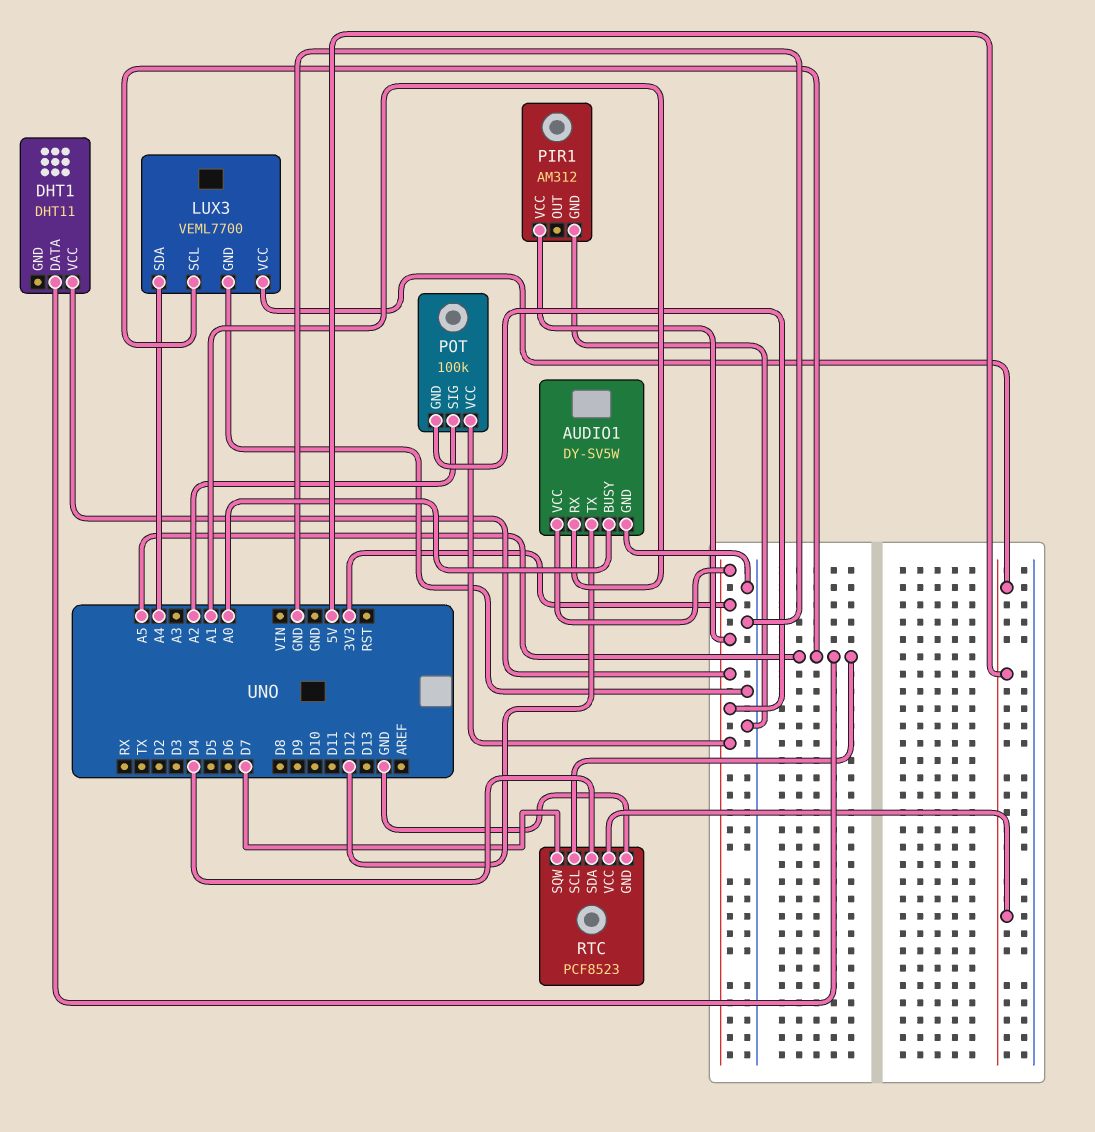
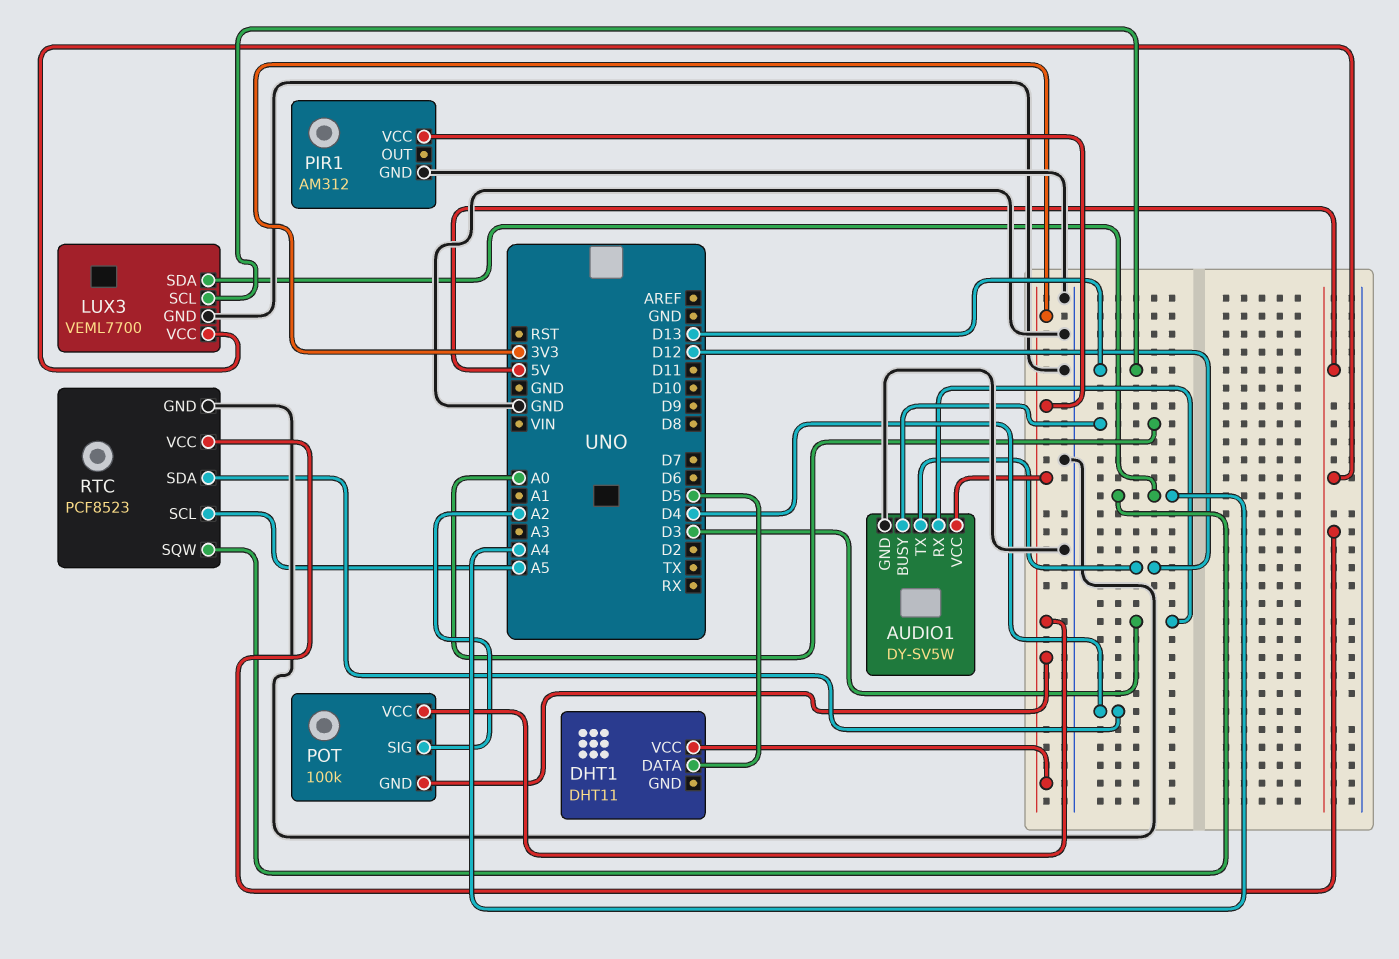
AUDIO1 pin RX: A1 -> D3
DHT1 pin DATA: A5 -> D5
LUX3 pin SCL: A5 -> D13
RTC pin SQW: D7 -> A4

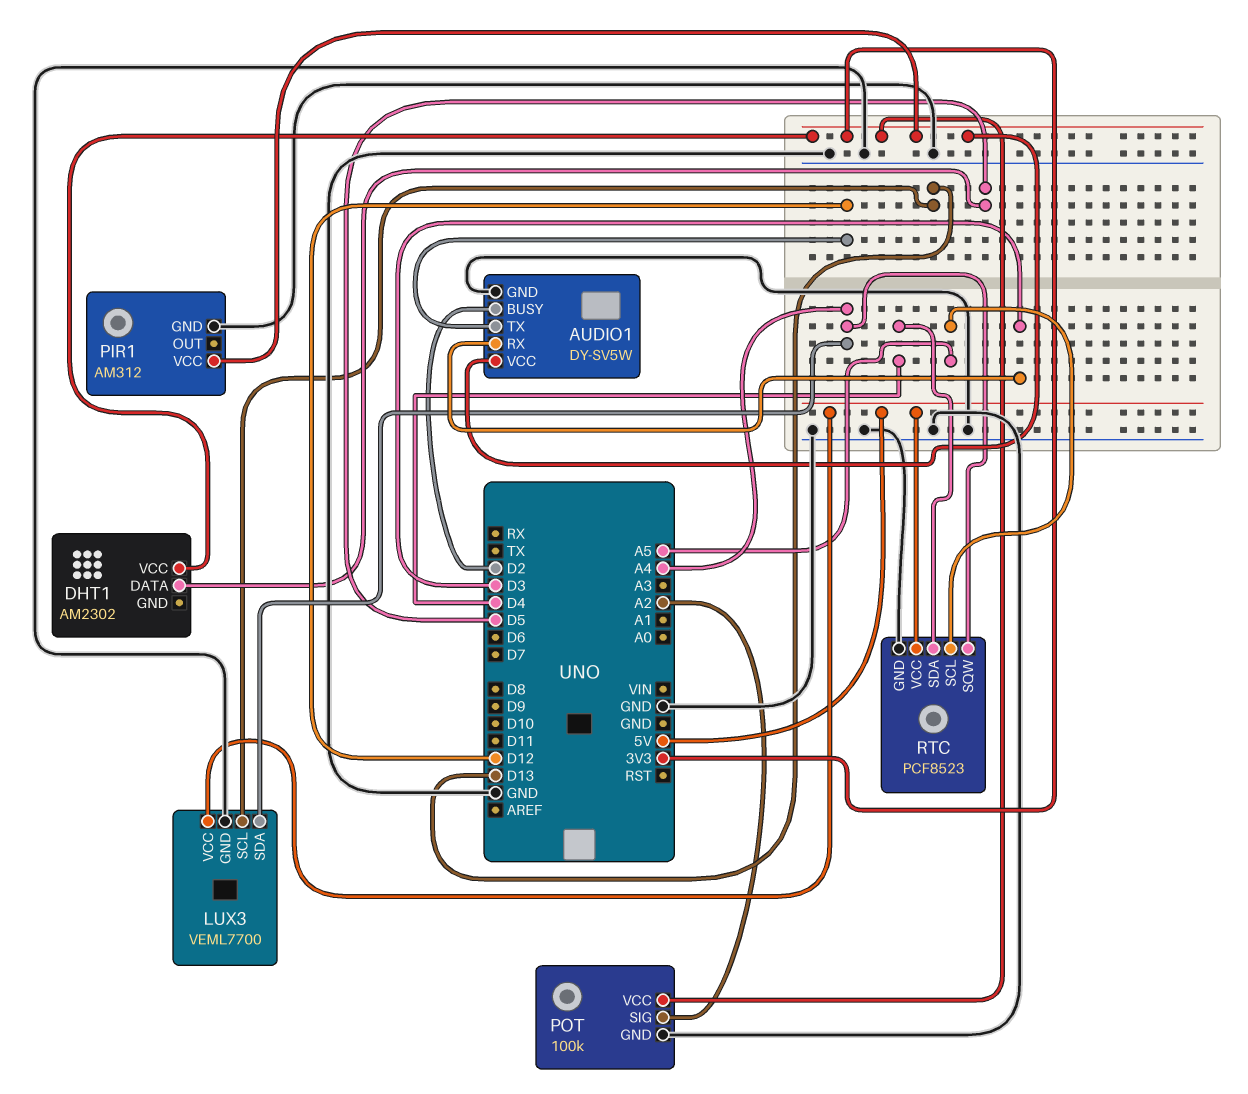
AUDIO1 pin BUSY: A0 -> D2
DHT1: DHT11 -> AM2302
POT pin GND: 3V3 -> GND

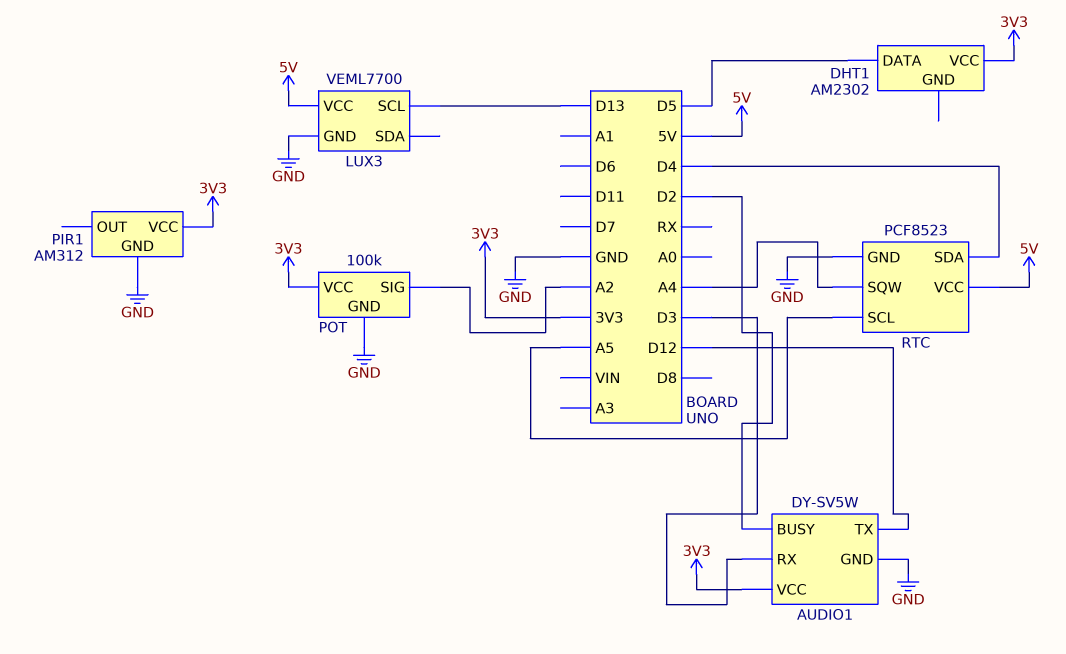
LUX3 pin SDA: A4 -> none

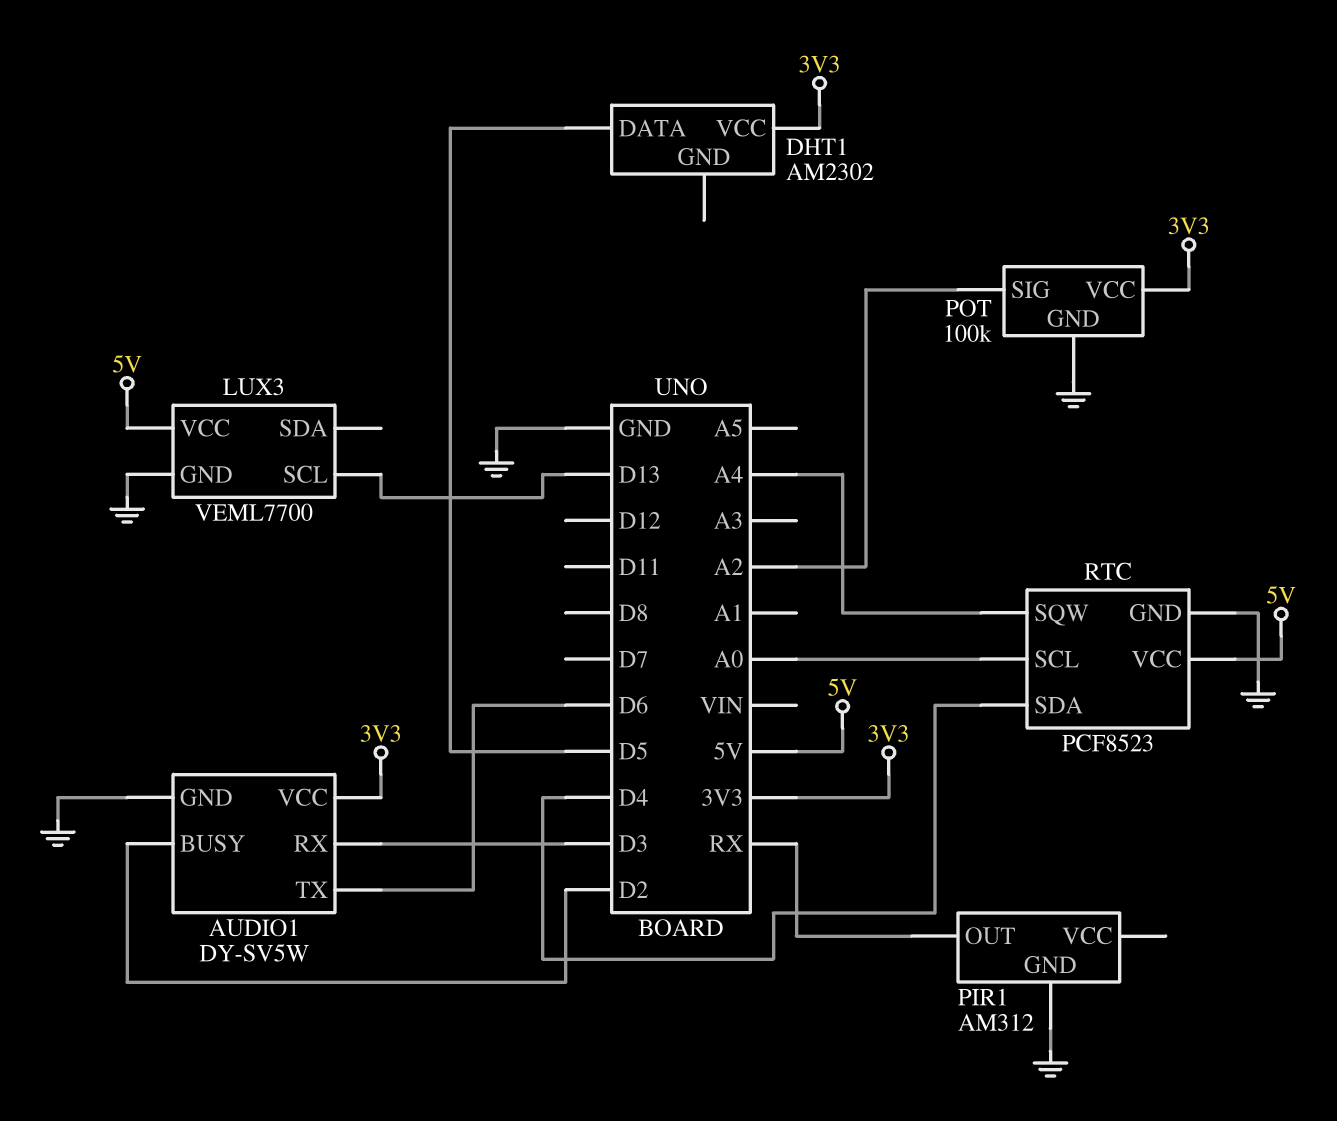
AUDIO1 pin TX: D12 -> D6
PIR1 pin OUT: none -> RX
PIR1 pin VCC: 3V3 -> none
RTC pin SCL: A5 -> A0

